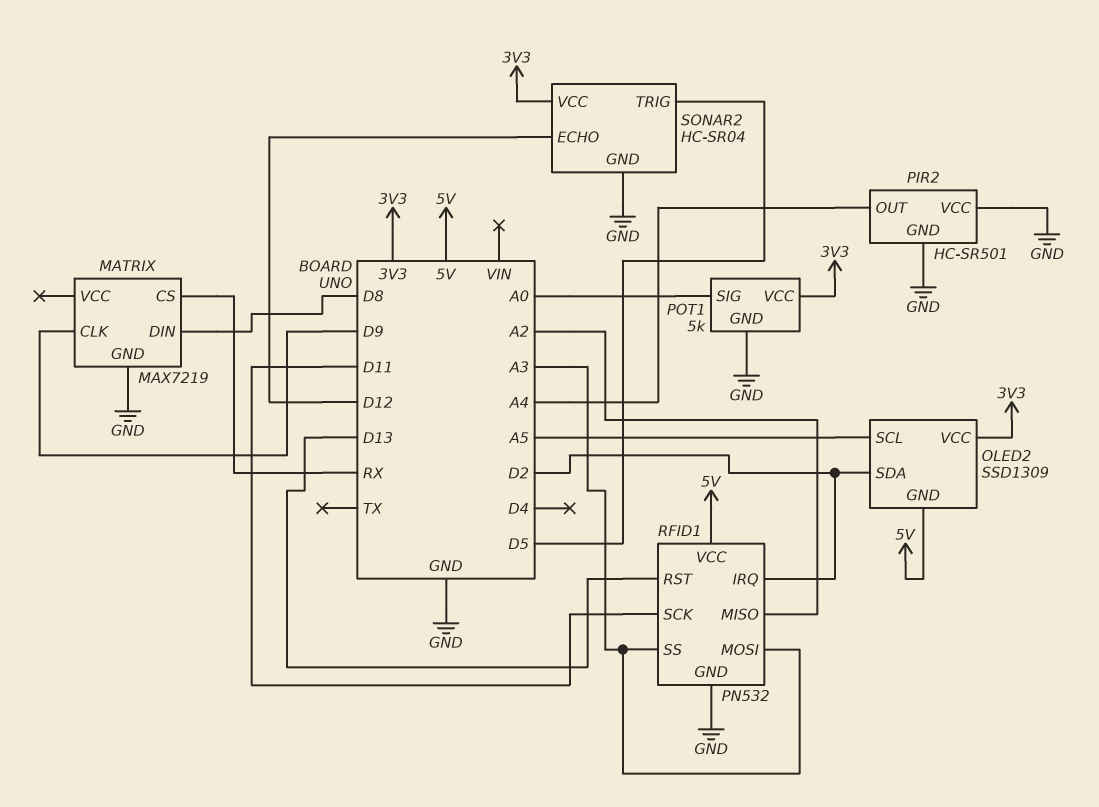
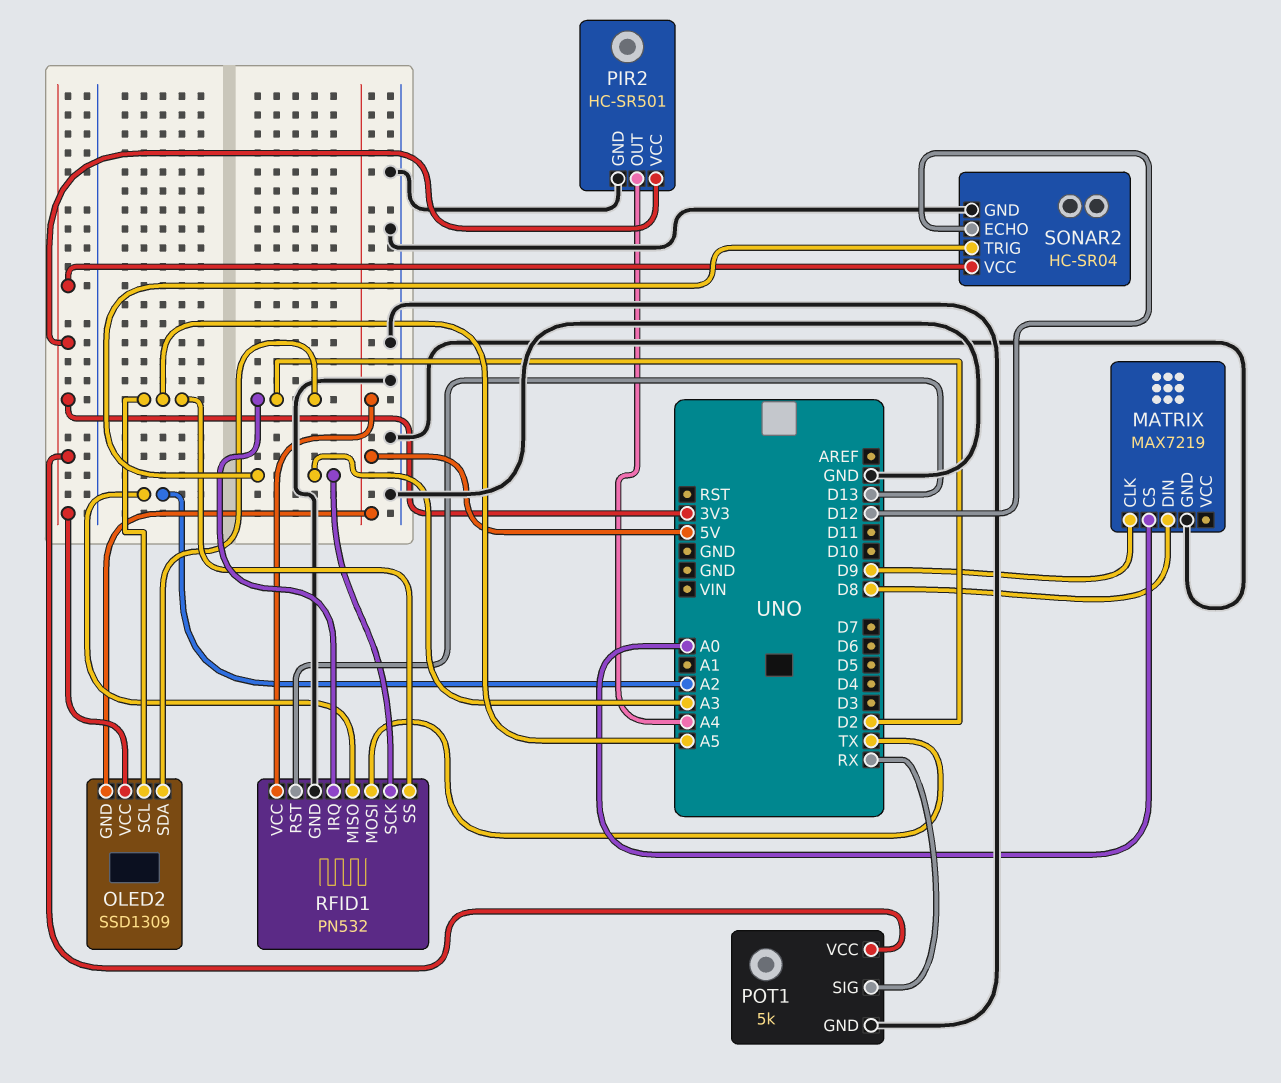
MATRIX pin CS: RX -> A0
PIR2 pin VCC: GND -> 3V3
POT1 pin SIG: A0 -> RX
RFID1 pin MOSI: A3 -> TX
RFID1 pin SCK: D11 -> A3
RFID1 pin SS: A3 -> A5
SONAR2 pin TRIG: D5 -> A3

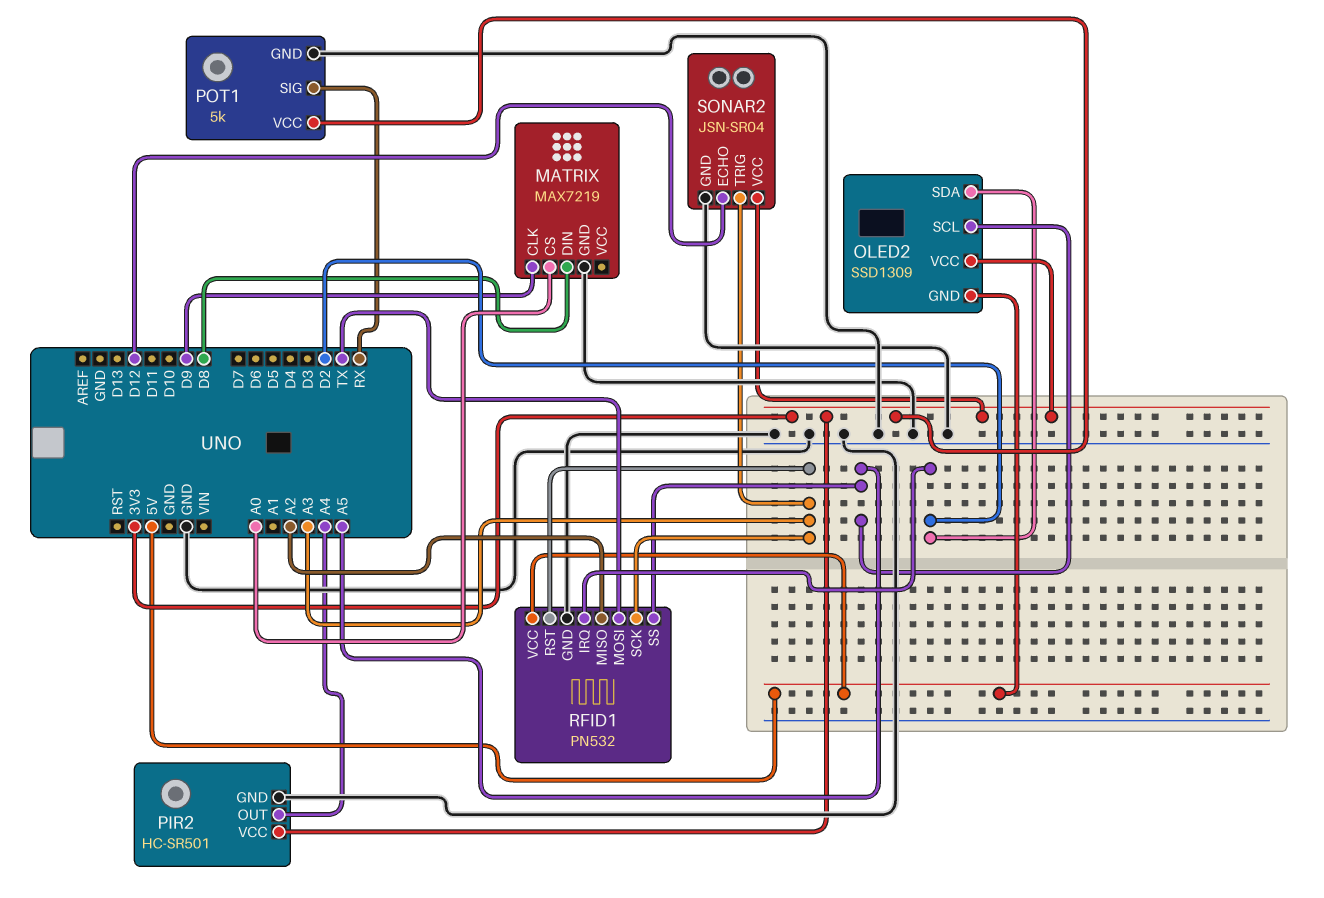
RFID1 pin RST: D13 -> A3
SONAR2: HC-SR04 -> JSN-SR04

